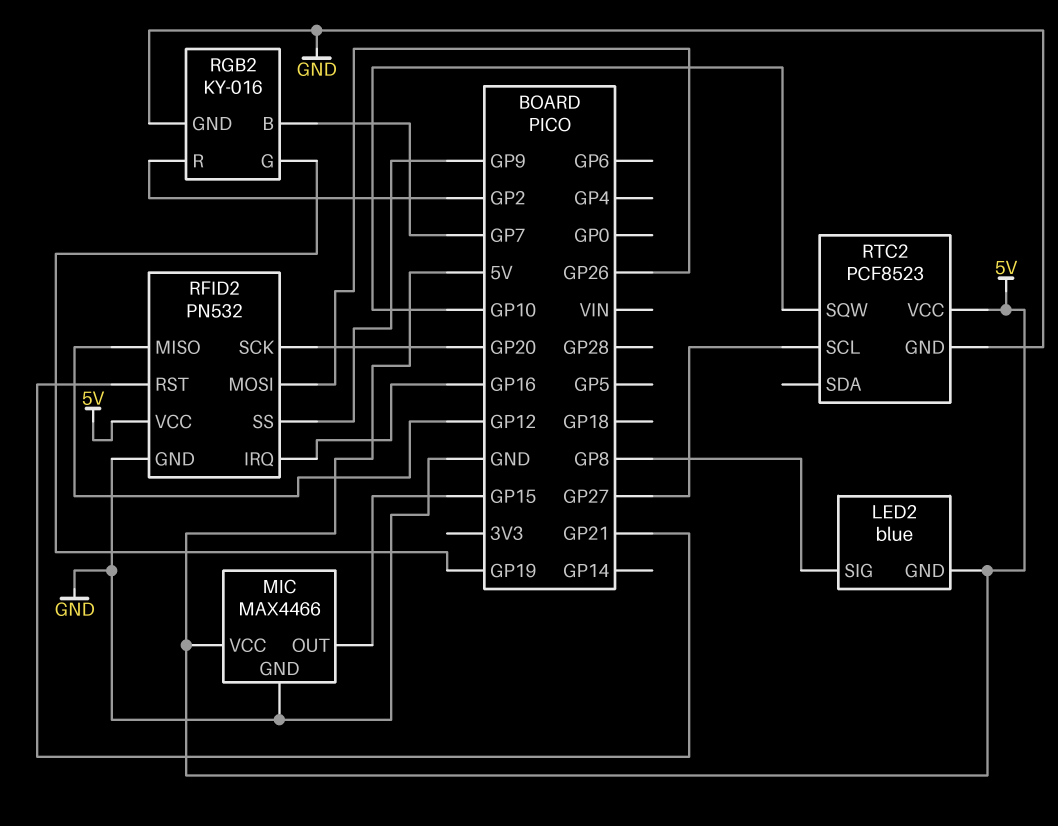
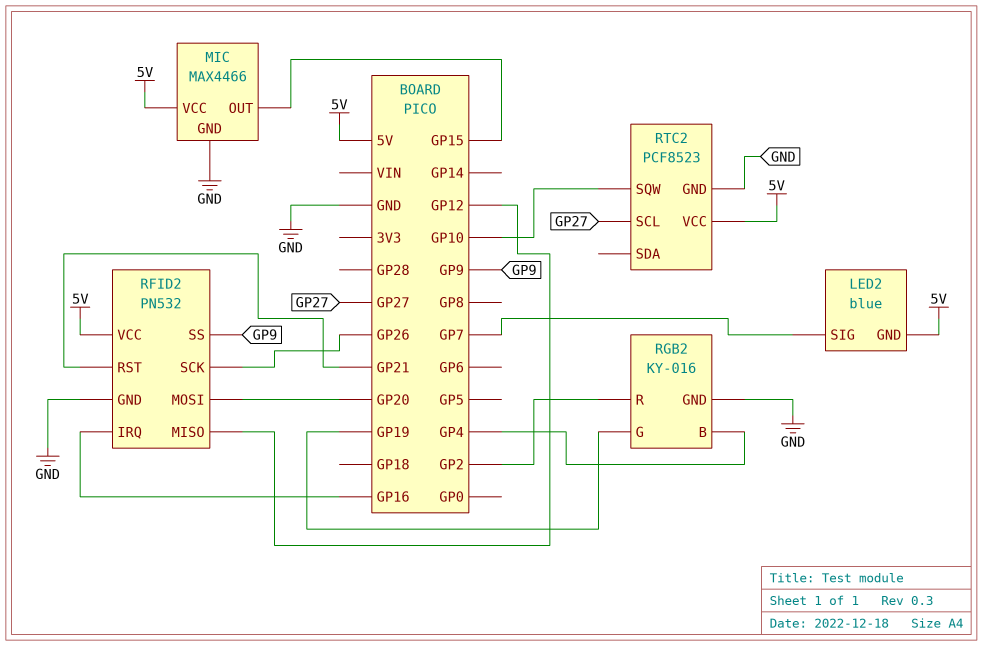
LED2 pin SIG: GP8 -> GP7
RFID2 pin MOSI: GP26 -> GP20
RFID2 pin SCK: GP20 -> GP26
RGB2 pin B: GP7 -> GP4

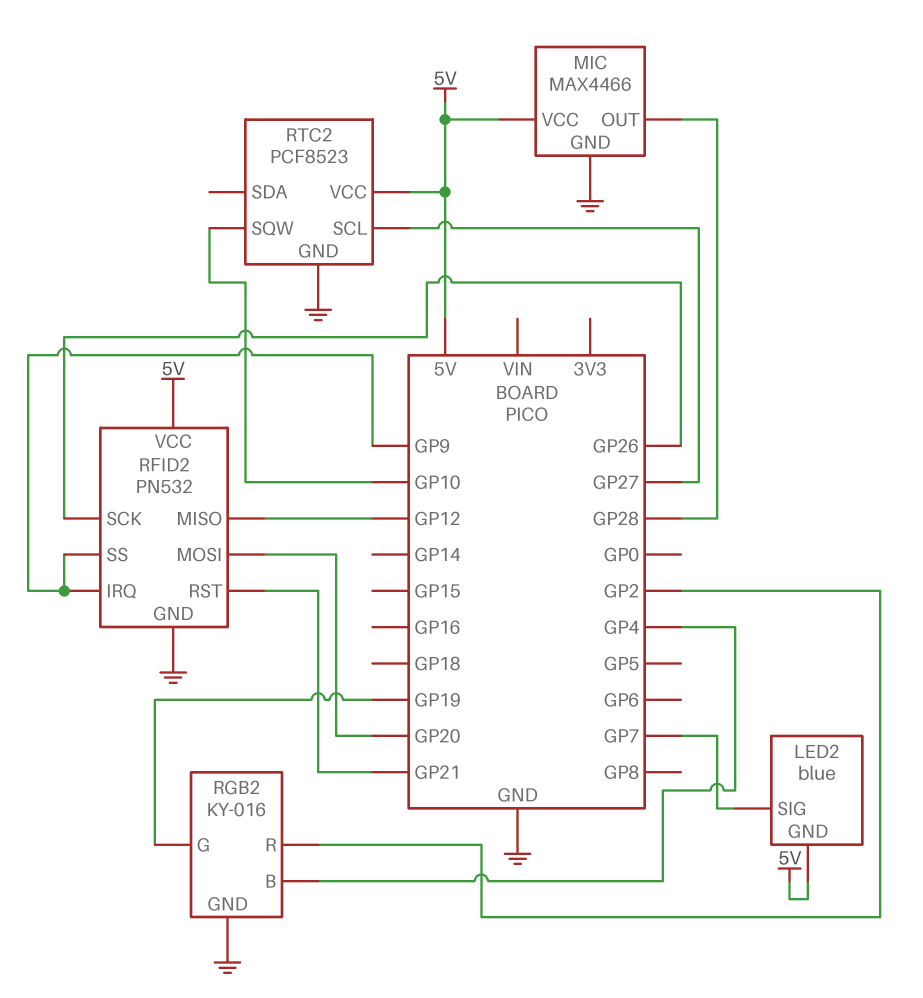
MIC pin OUT: GP15 -> GP28
RFID2 pin IRQ: GP16 -> GP9

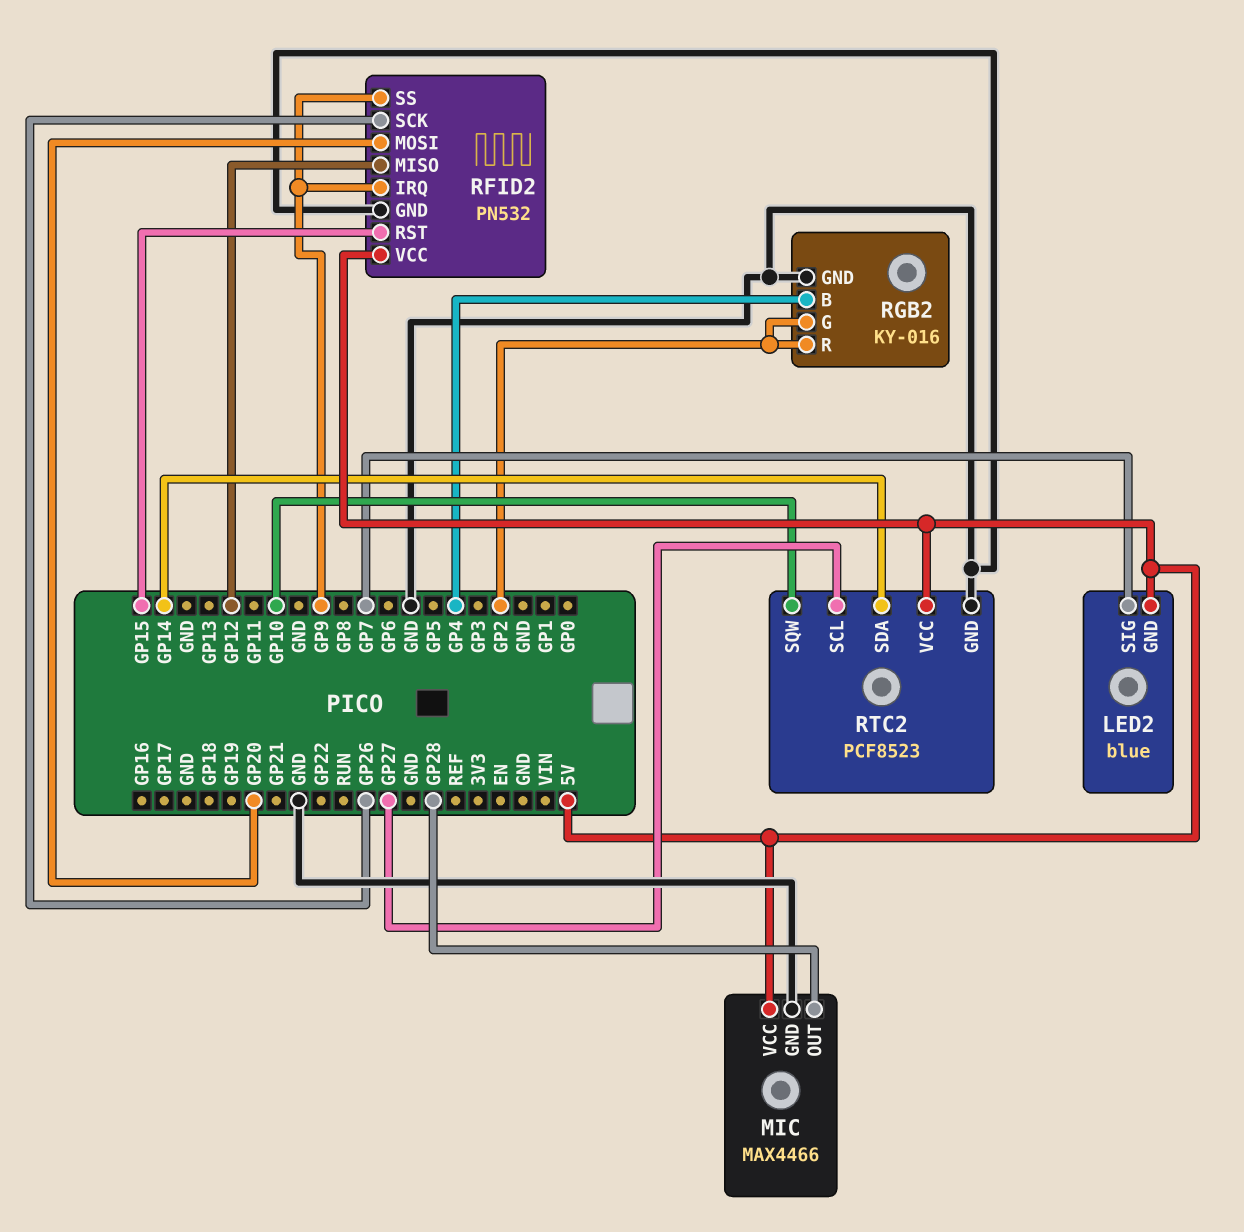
RFID2 pin RST: GP21 -> GP15
RGB2 pin G: GP19 -> GP2
RTC2 pin SDA: none -> GP14

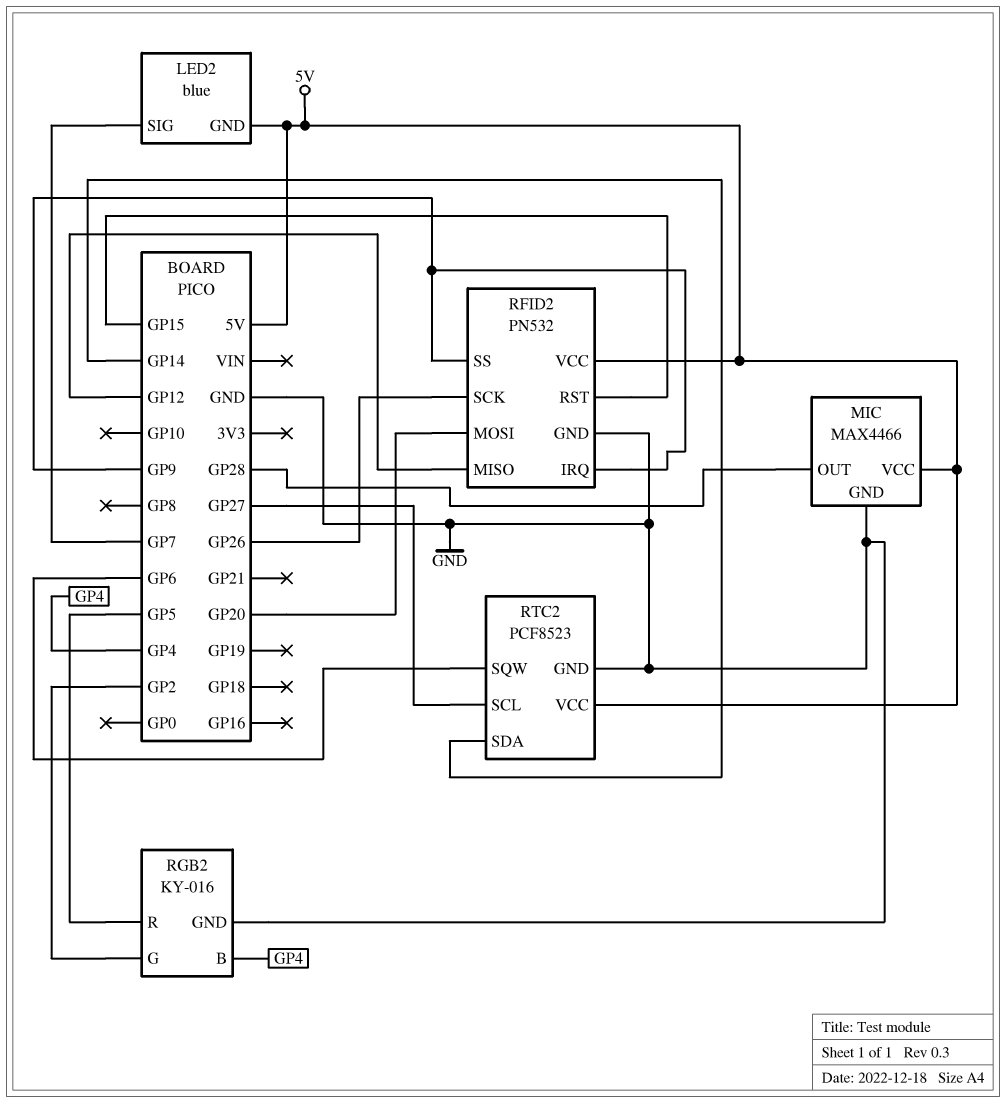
RGB2 pin R: GP2 -> GP5
RTC2 pin SQW: GP10 -> GP6

